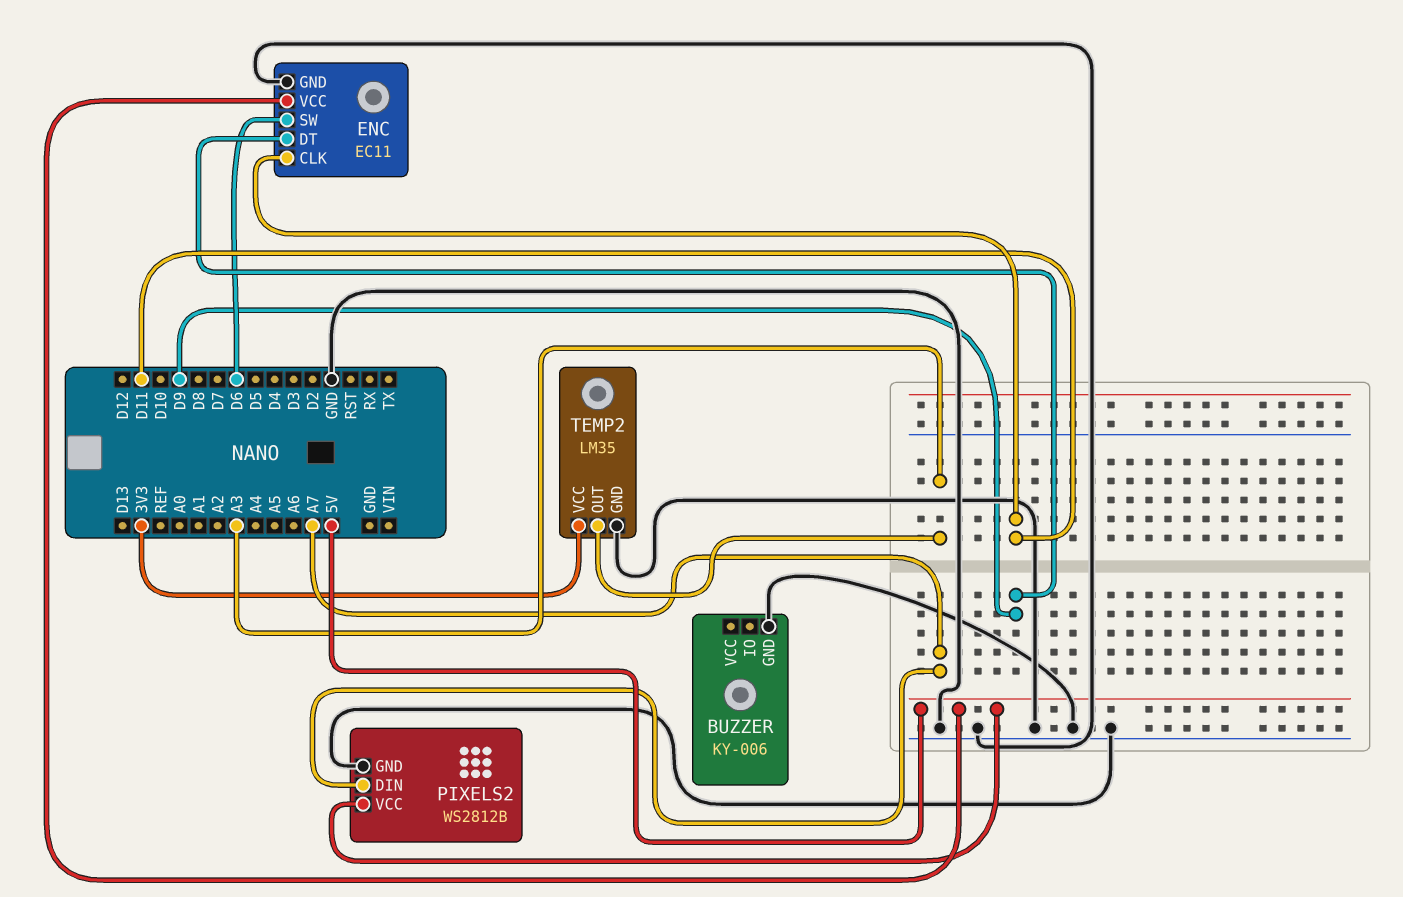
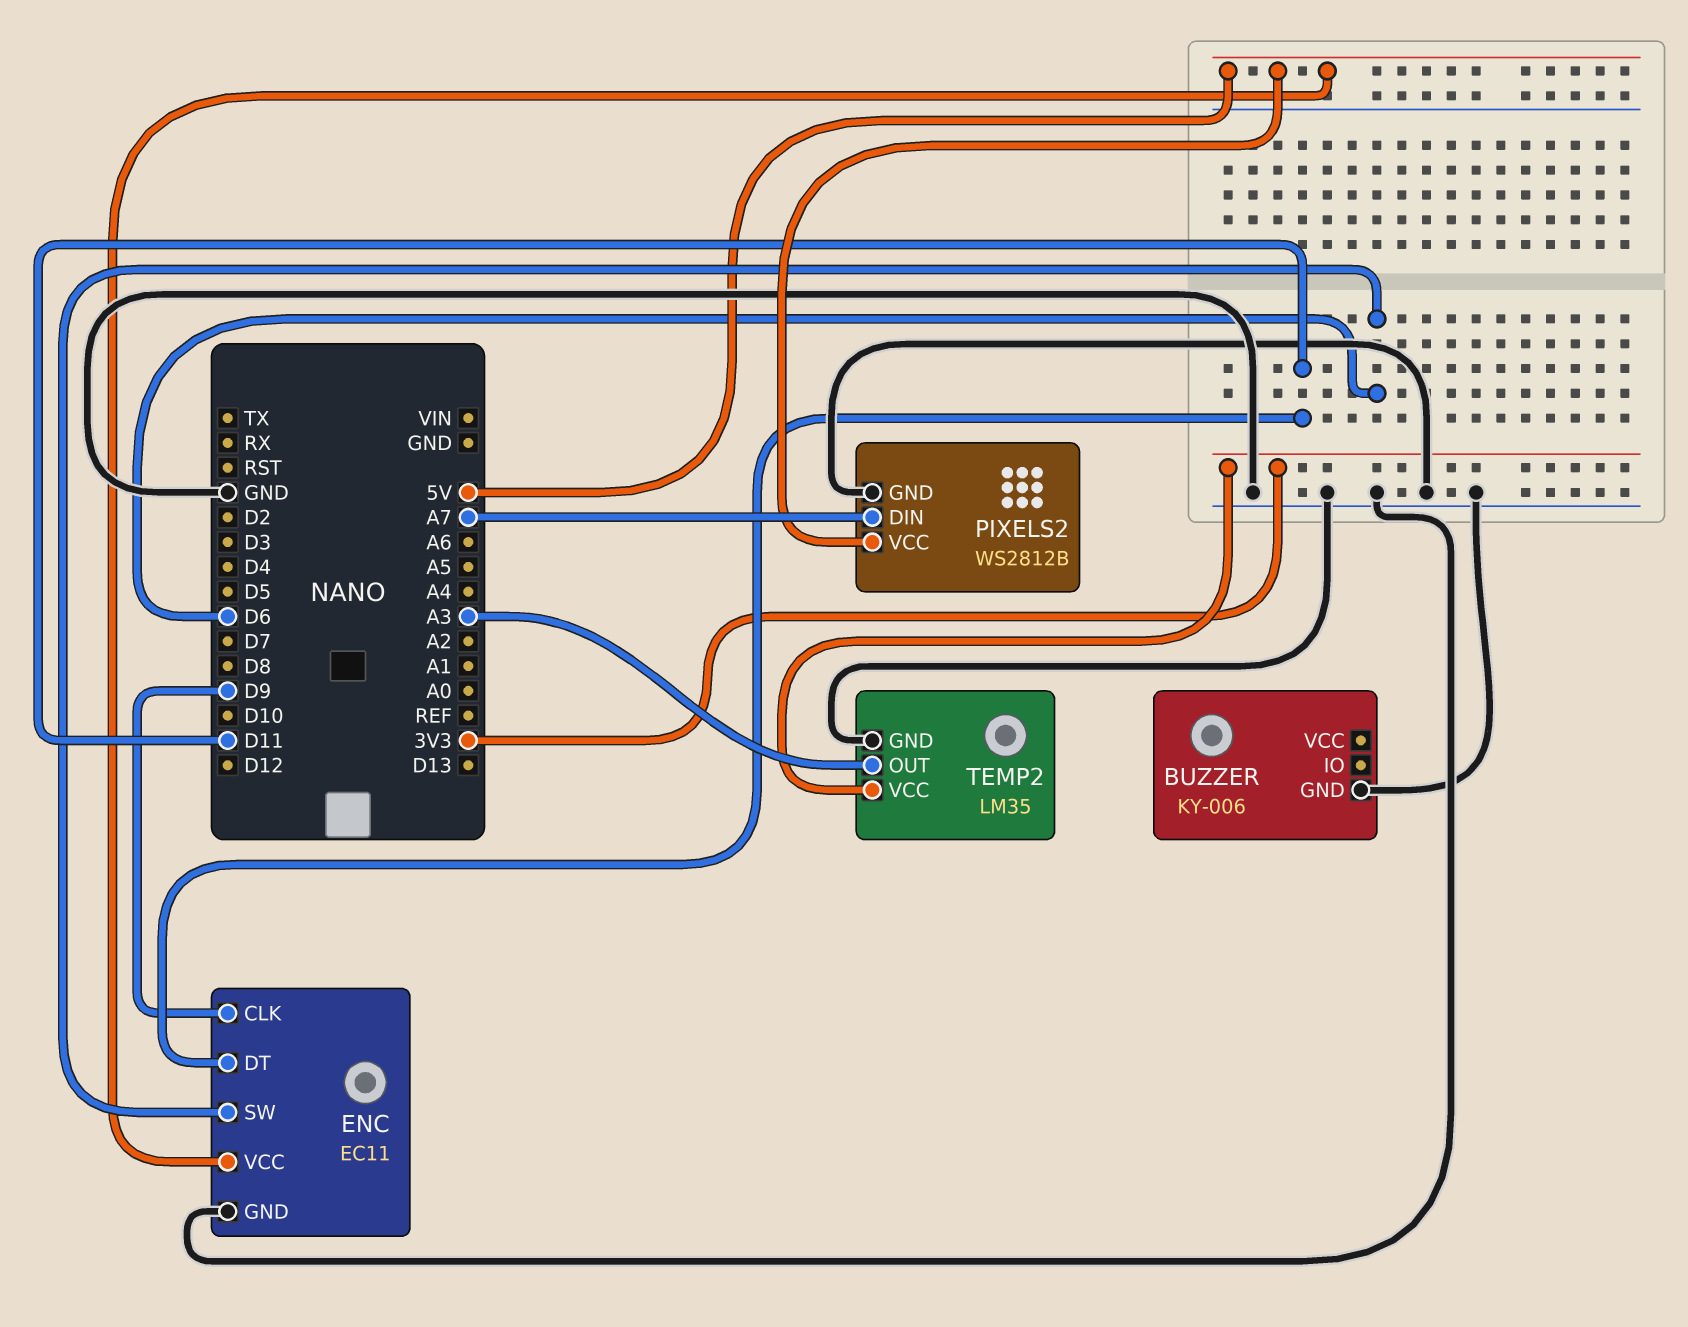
ENC pin CLK: D11 -> D9
ENC pin DT: D9 -> D11

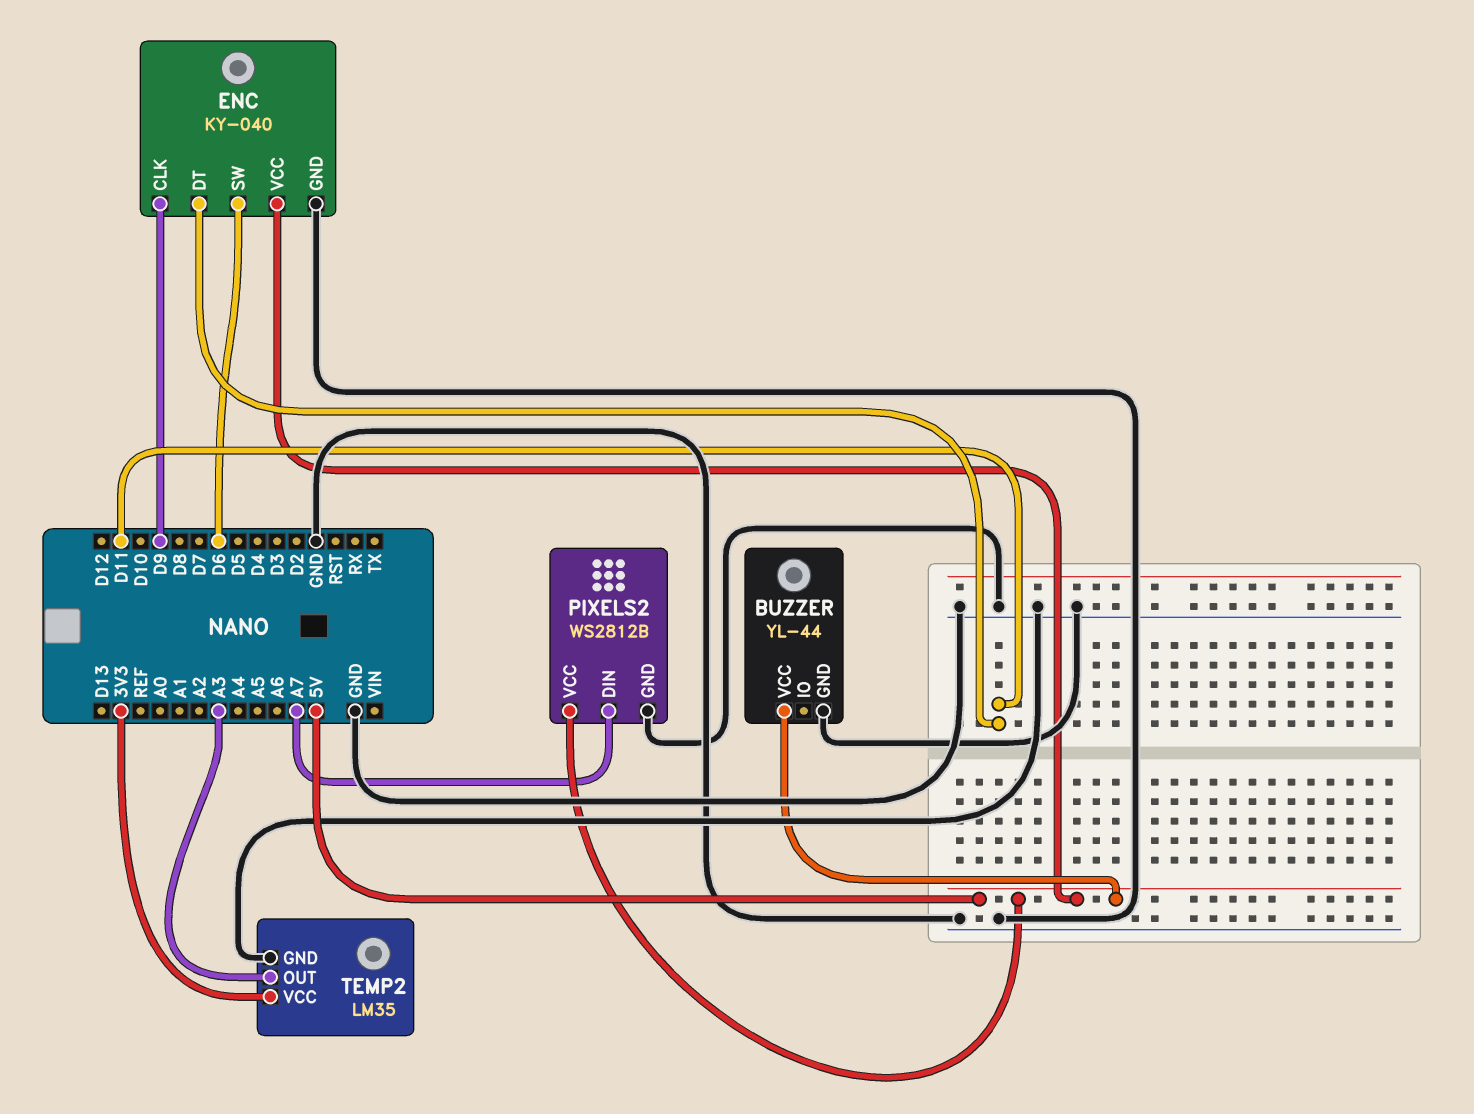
BUZZER: KY-006 -> YL-44
BUZZER pin VCC: none -> 5V
ENC: EC11 -> KY-040

